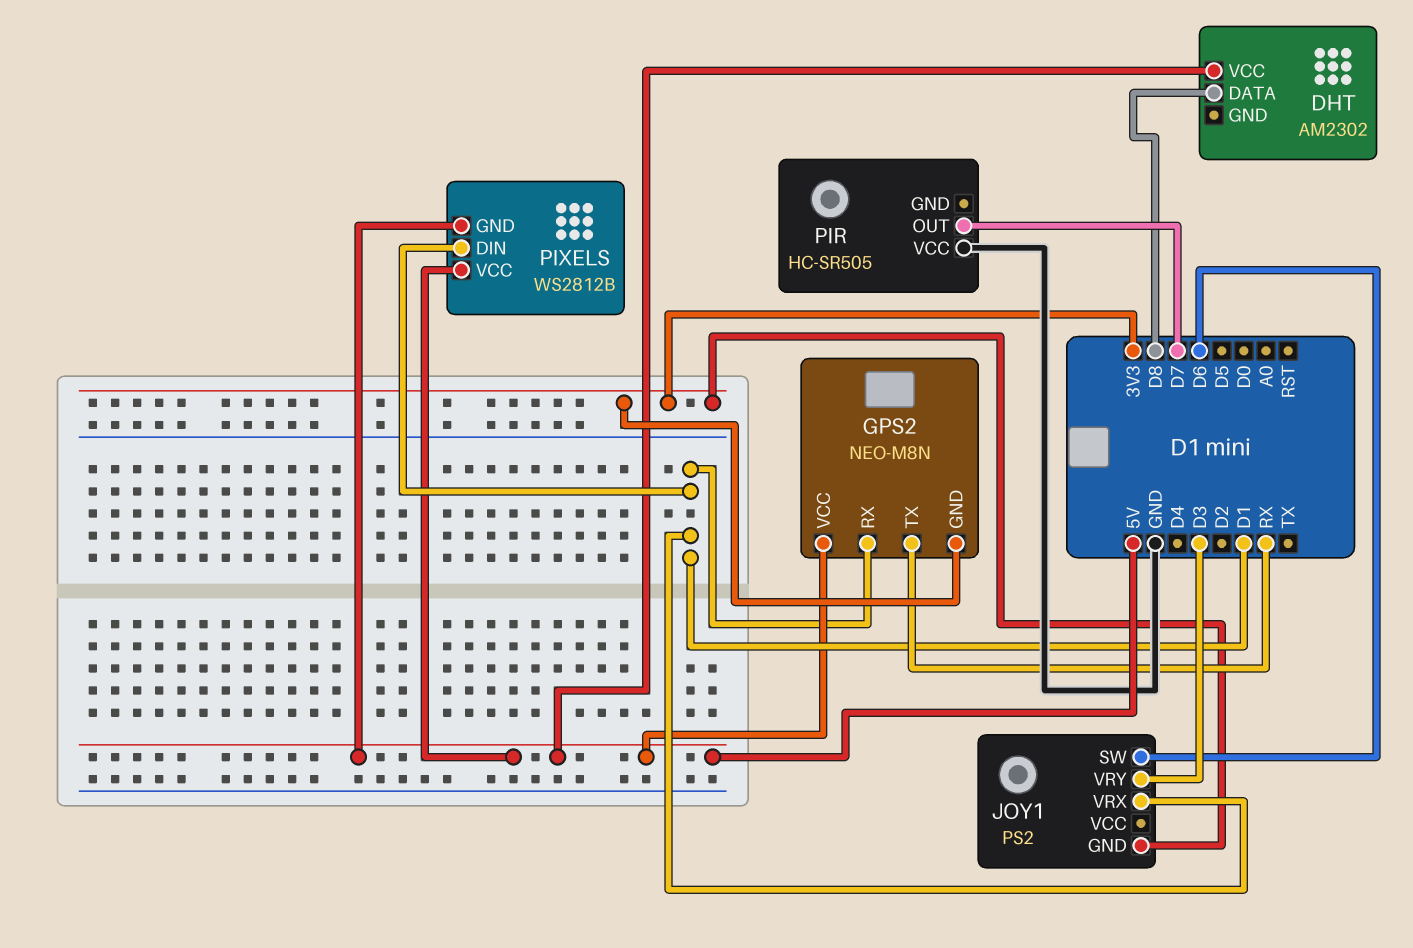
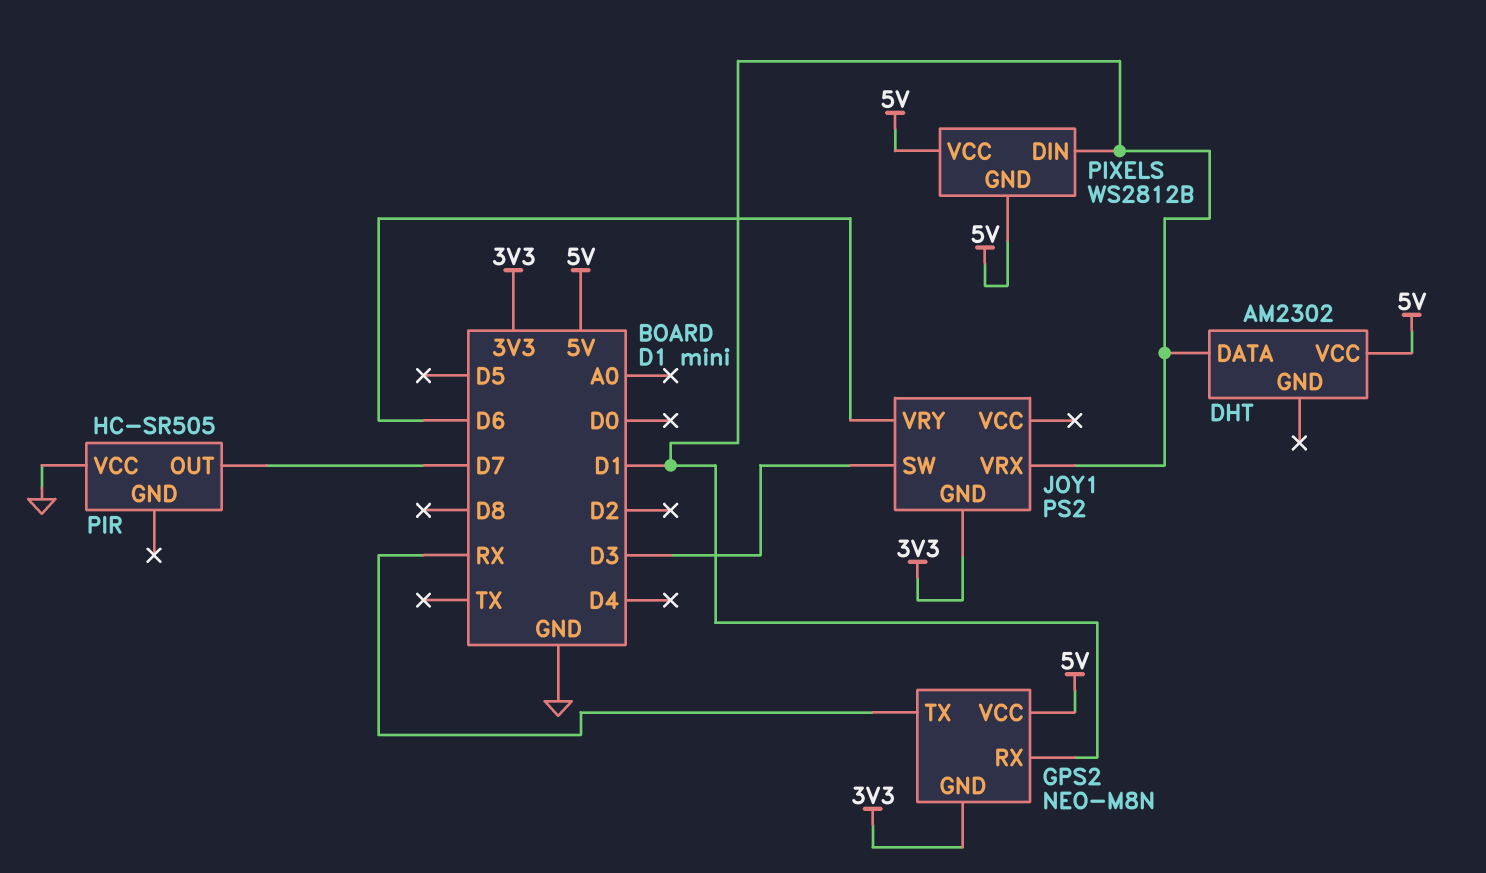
DHT pin DATA: D8 -> D1
JOY1 pin SW: D6 -> D3
JOY1 pin VRY: D3 -> D6

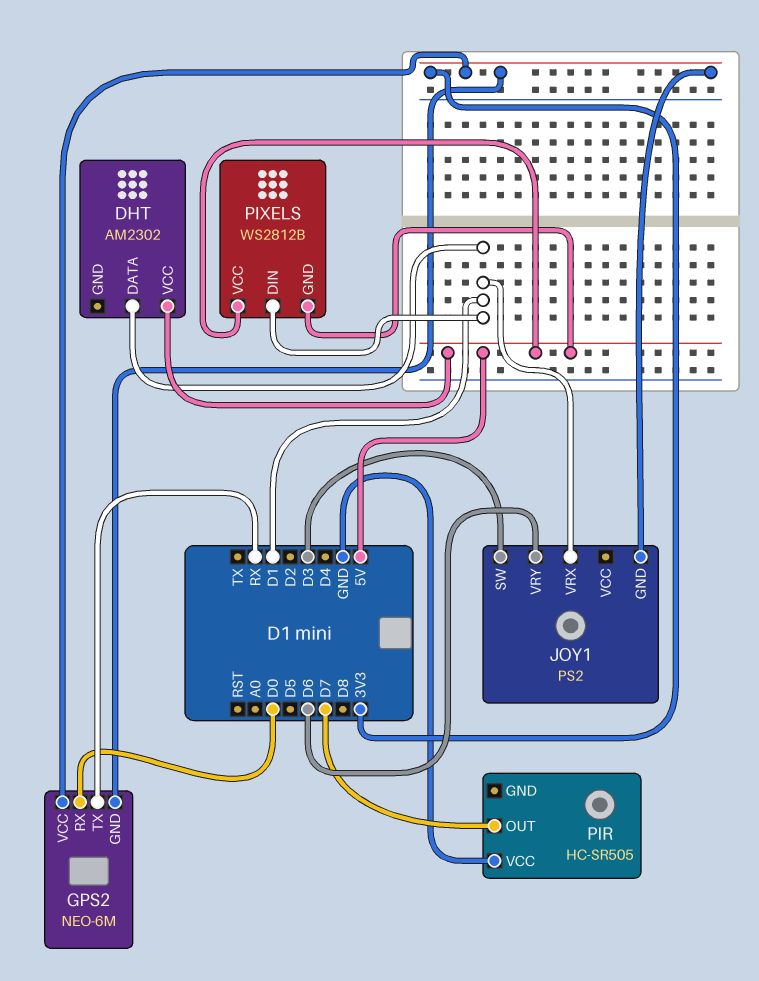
GPS2: NEO-M8N -> NEO-6M
GPS2 pin RX: D1 -> D0
GPS2 pin VCC: 5V -> 3V3

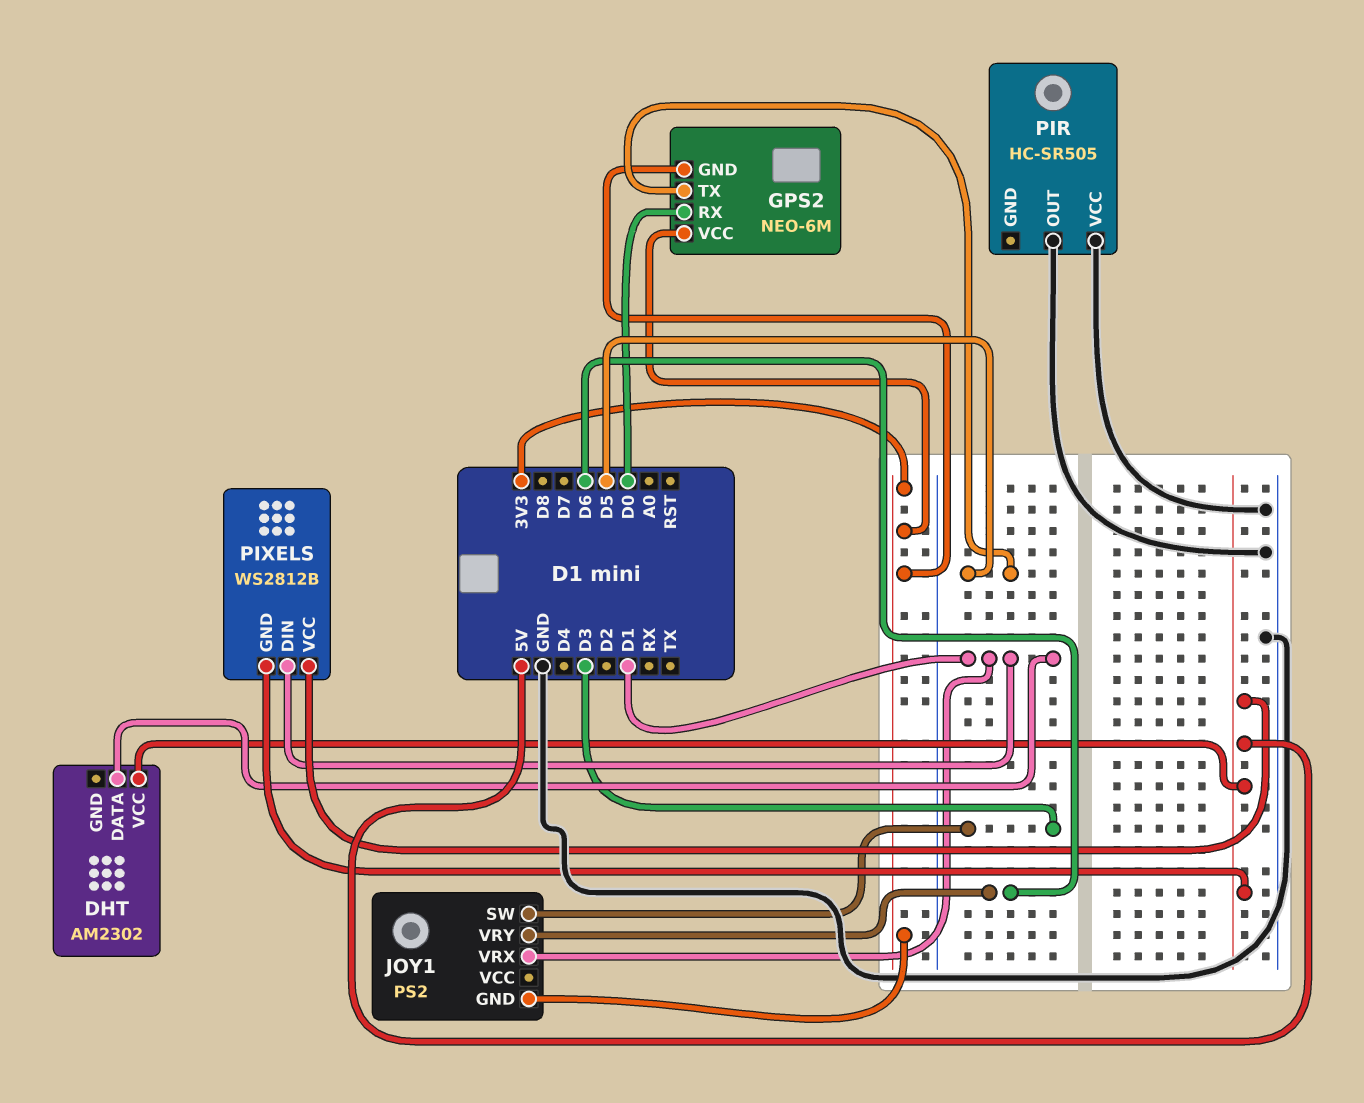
GPS2 pin TX: RX -> D5
PIR pin OUT: D7 -> GND

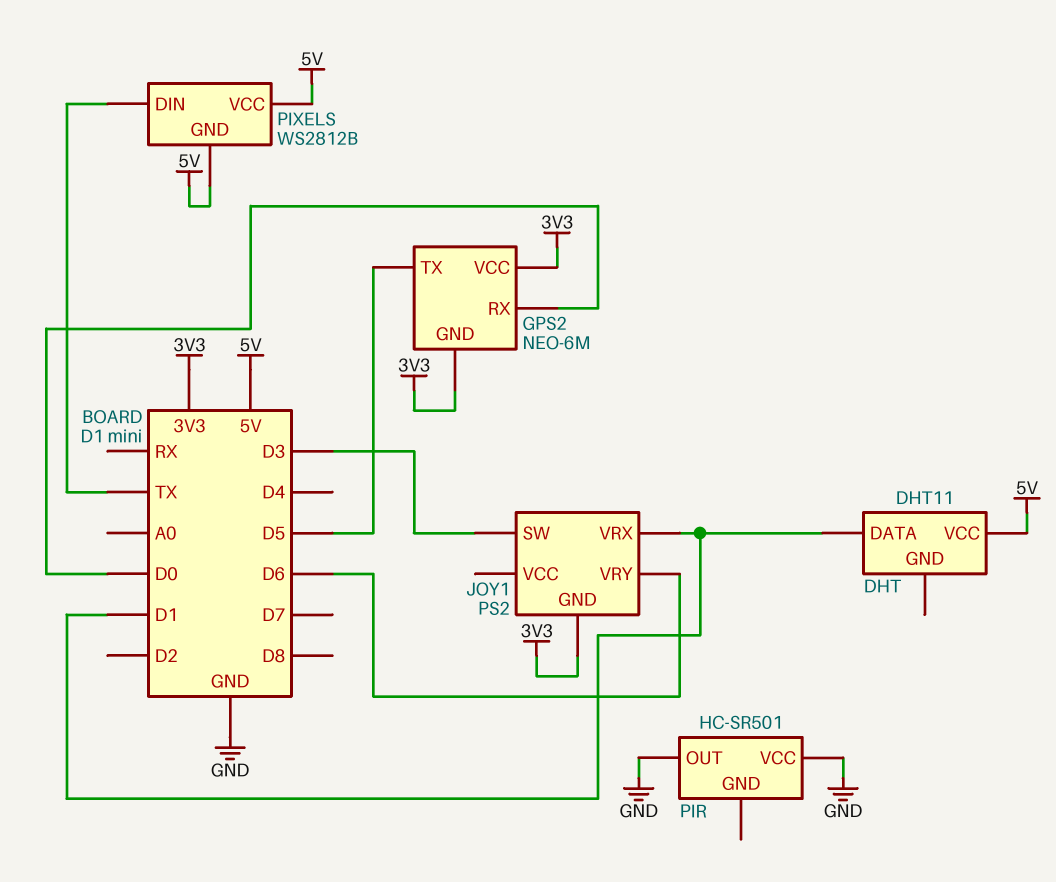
DHT: AM2302 -> DHT11
PIR: HC-SR505 -> HC-SR501
PIXELS pin DIN: D1 -> TX

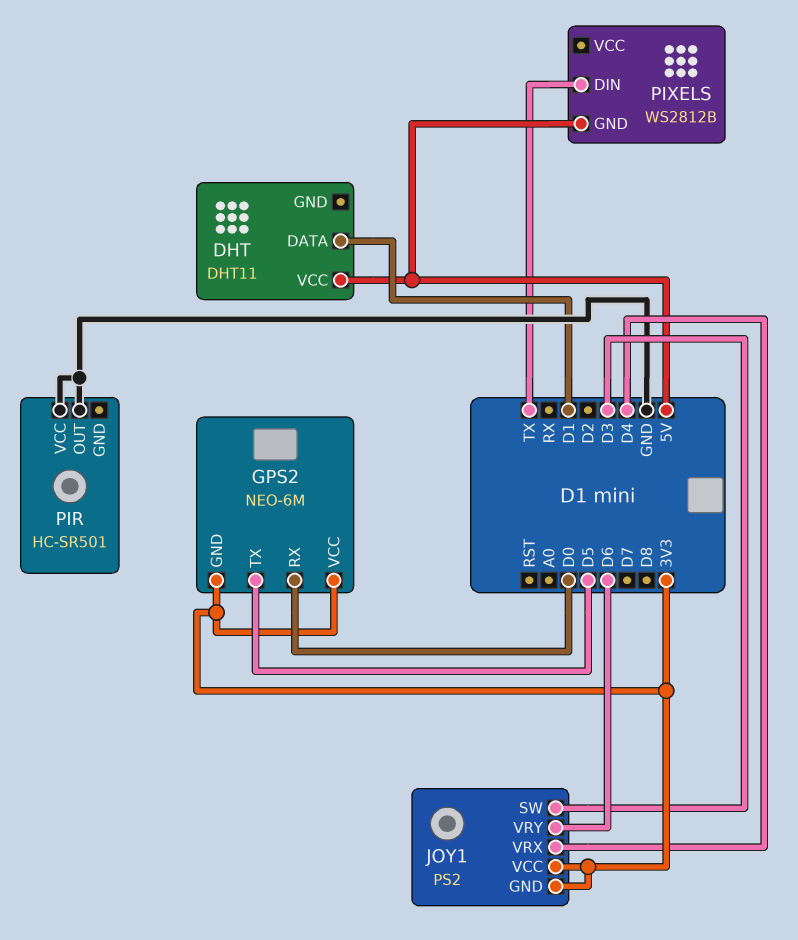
JOY1 pin VCC: none -> 3V3
JOY1 pin VRX: D1 -> D4
PIXELS pin VCC: 5V -> none

